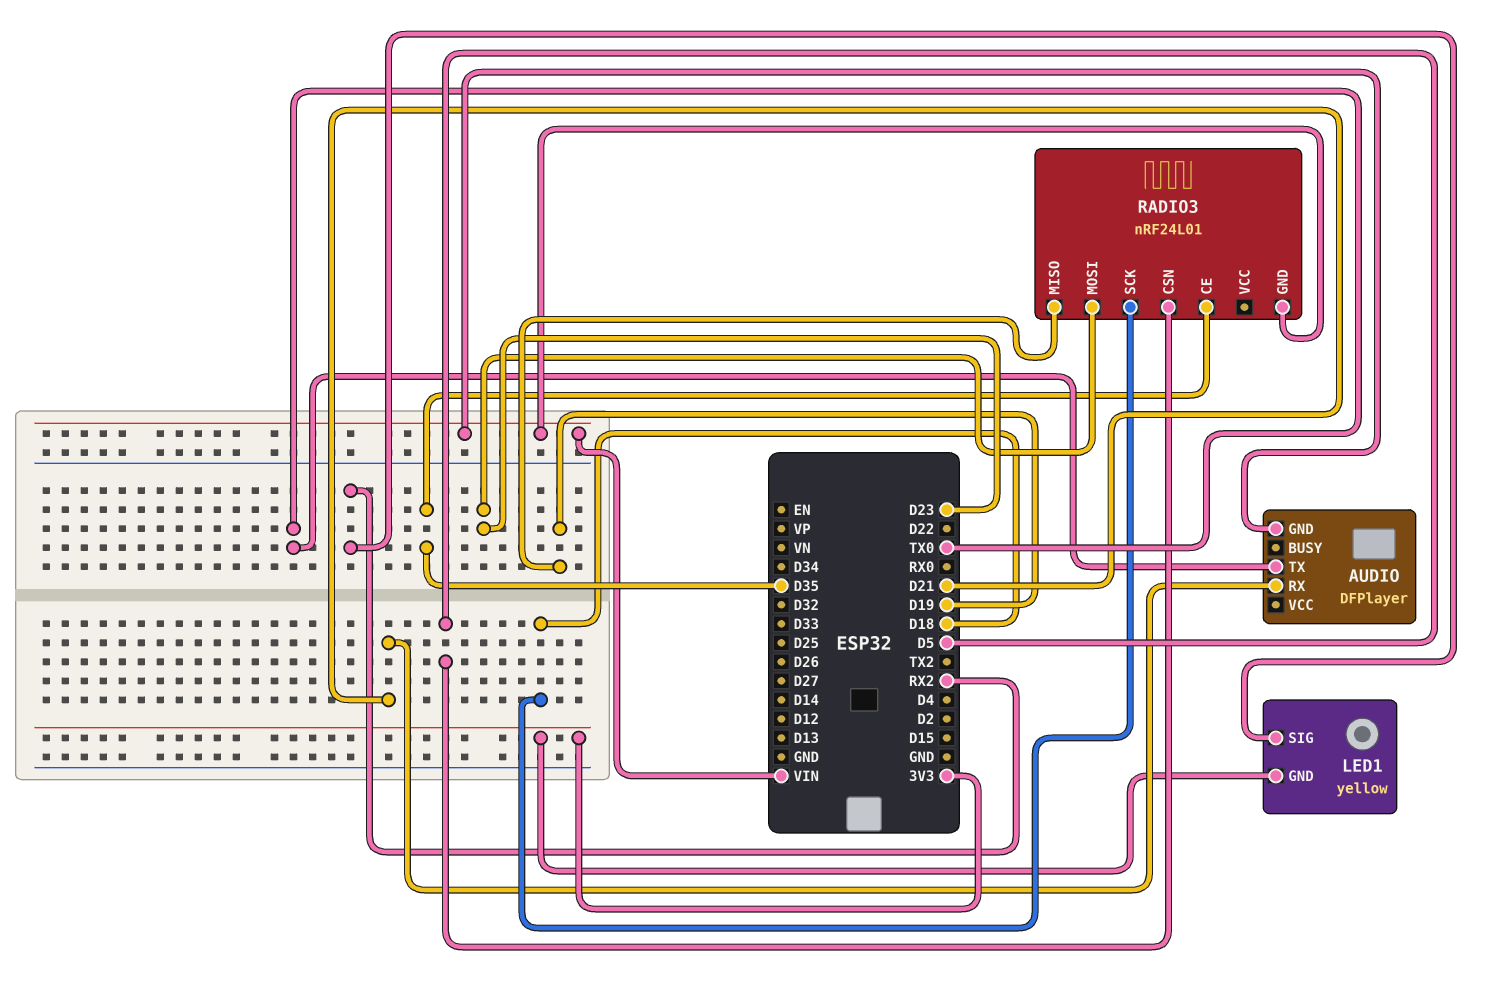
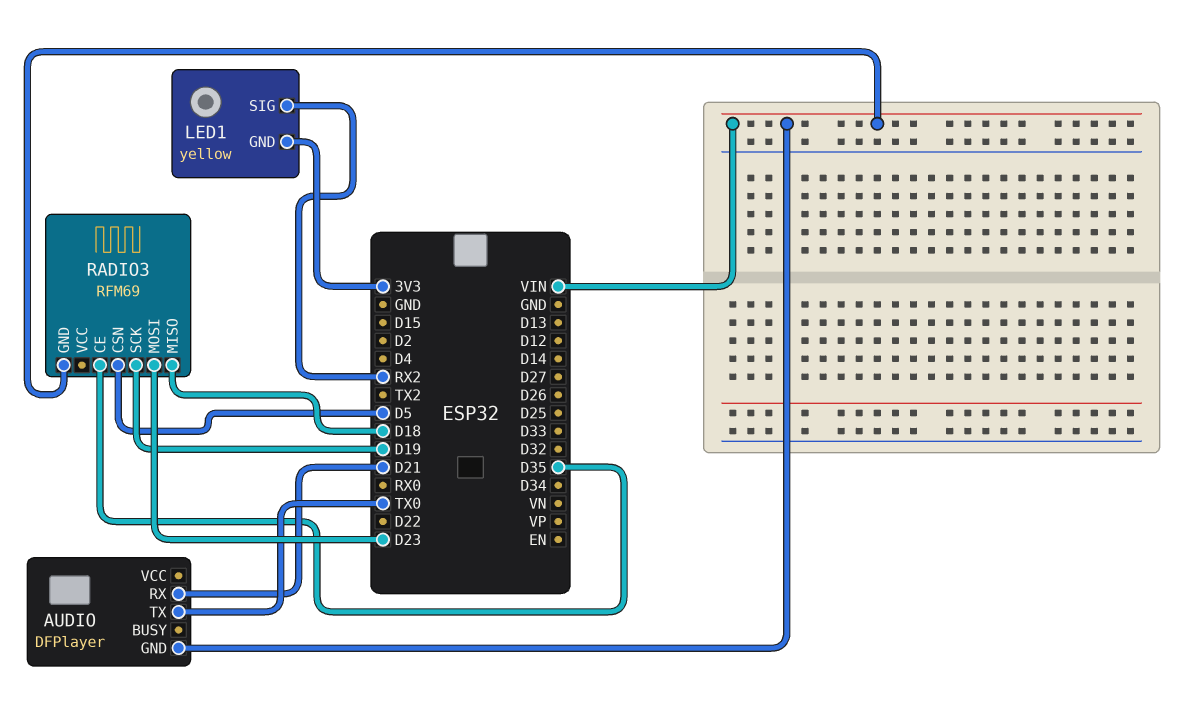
RADIO3: nRF24L01 -> RFM69
RADIO3 pin MISO: D19 -> D18
RADIO3 pin SCK: D18 -> D19

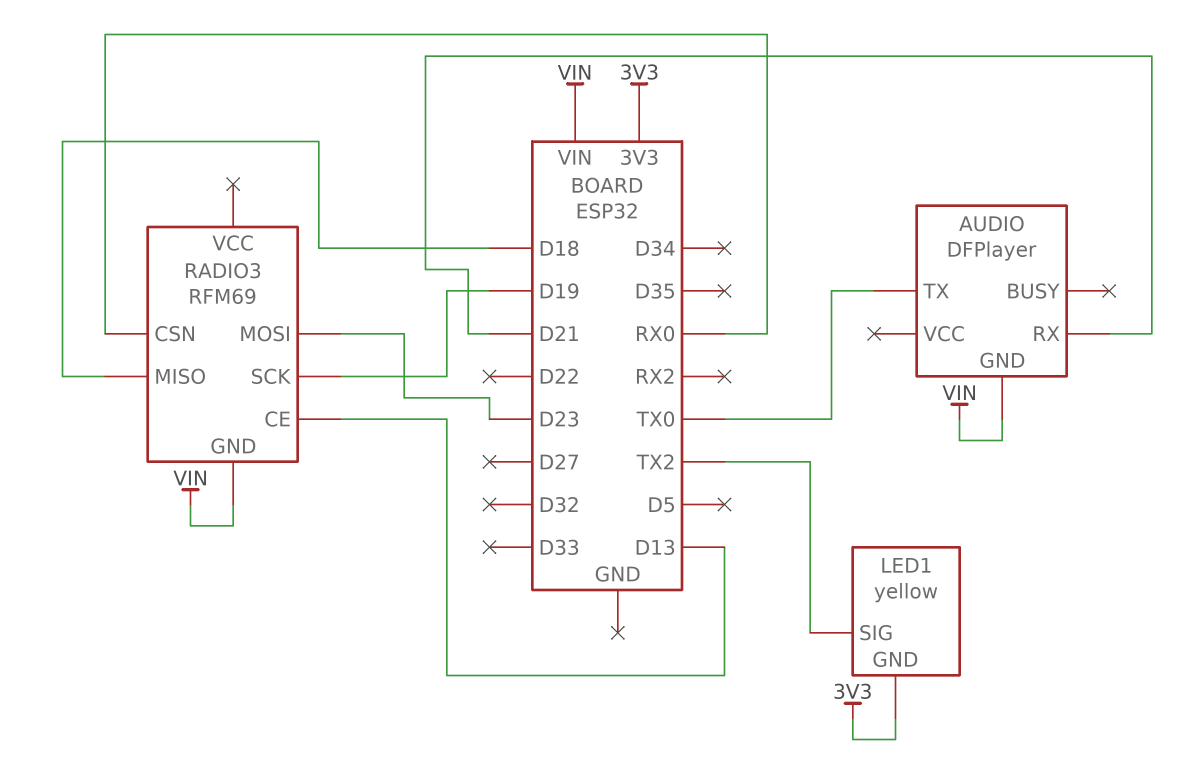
LED1 pin SIG: RX2 -> TX2
RADIO3 pin CE: D35 -> D13
RADIO3 pin CSN: D5 -> RX0

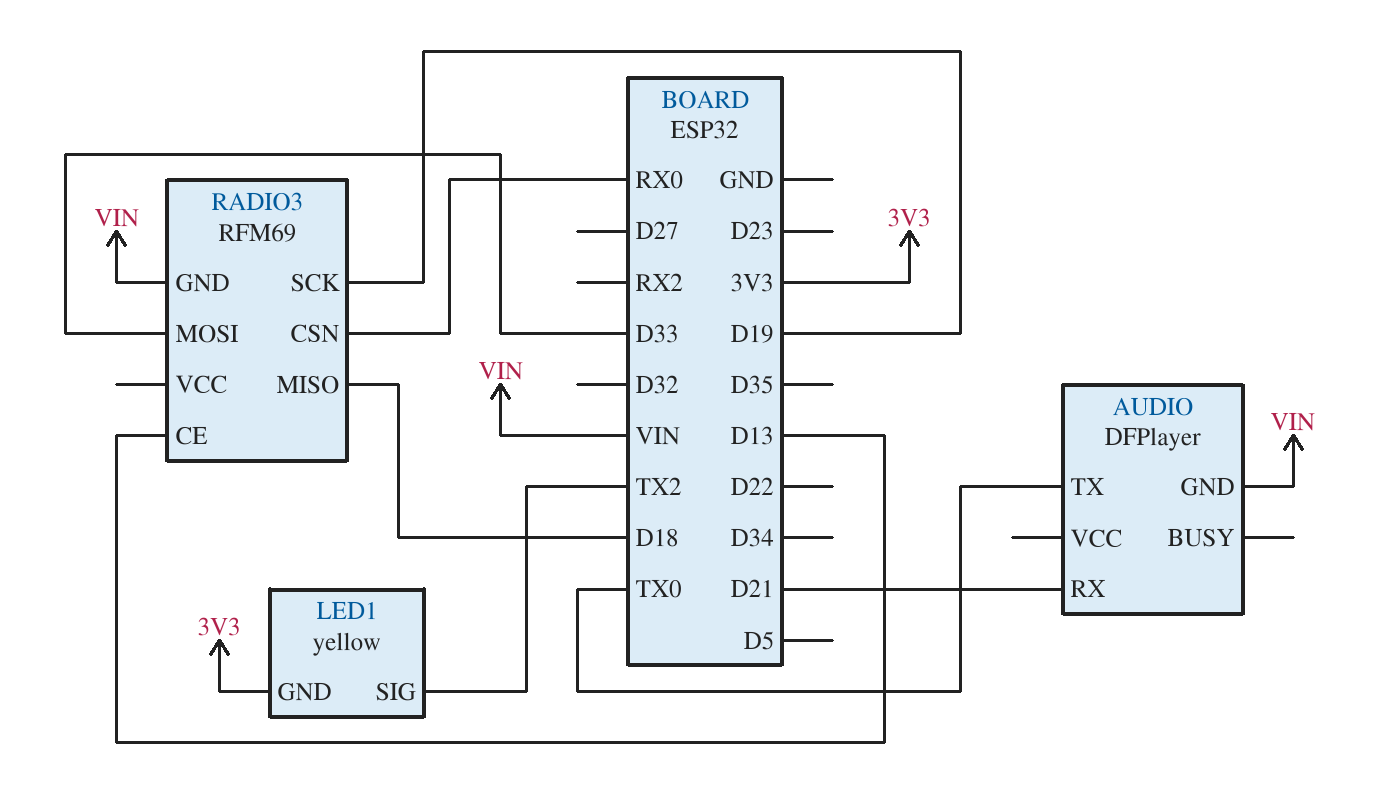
RADIO3 pin MOSI: D23 -> D33

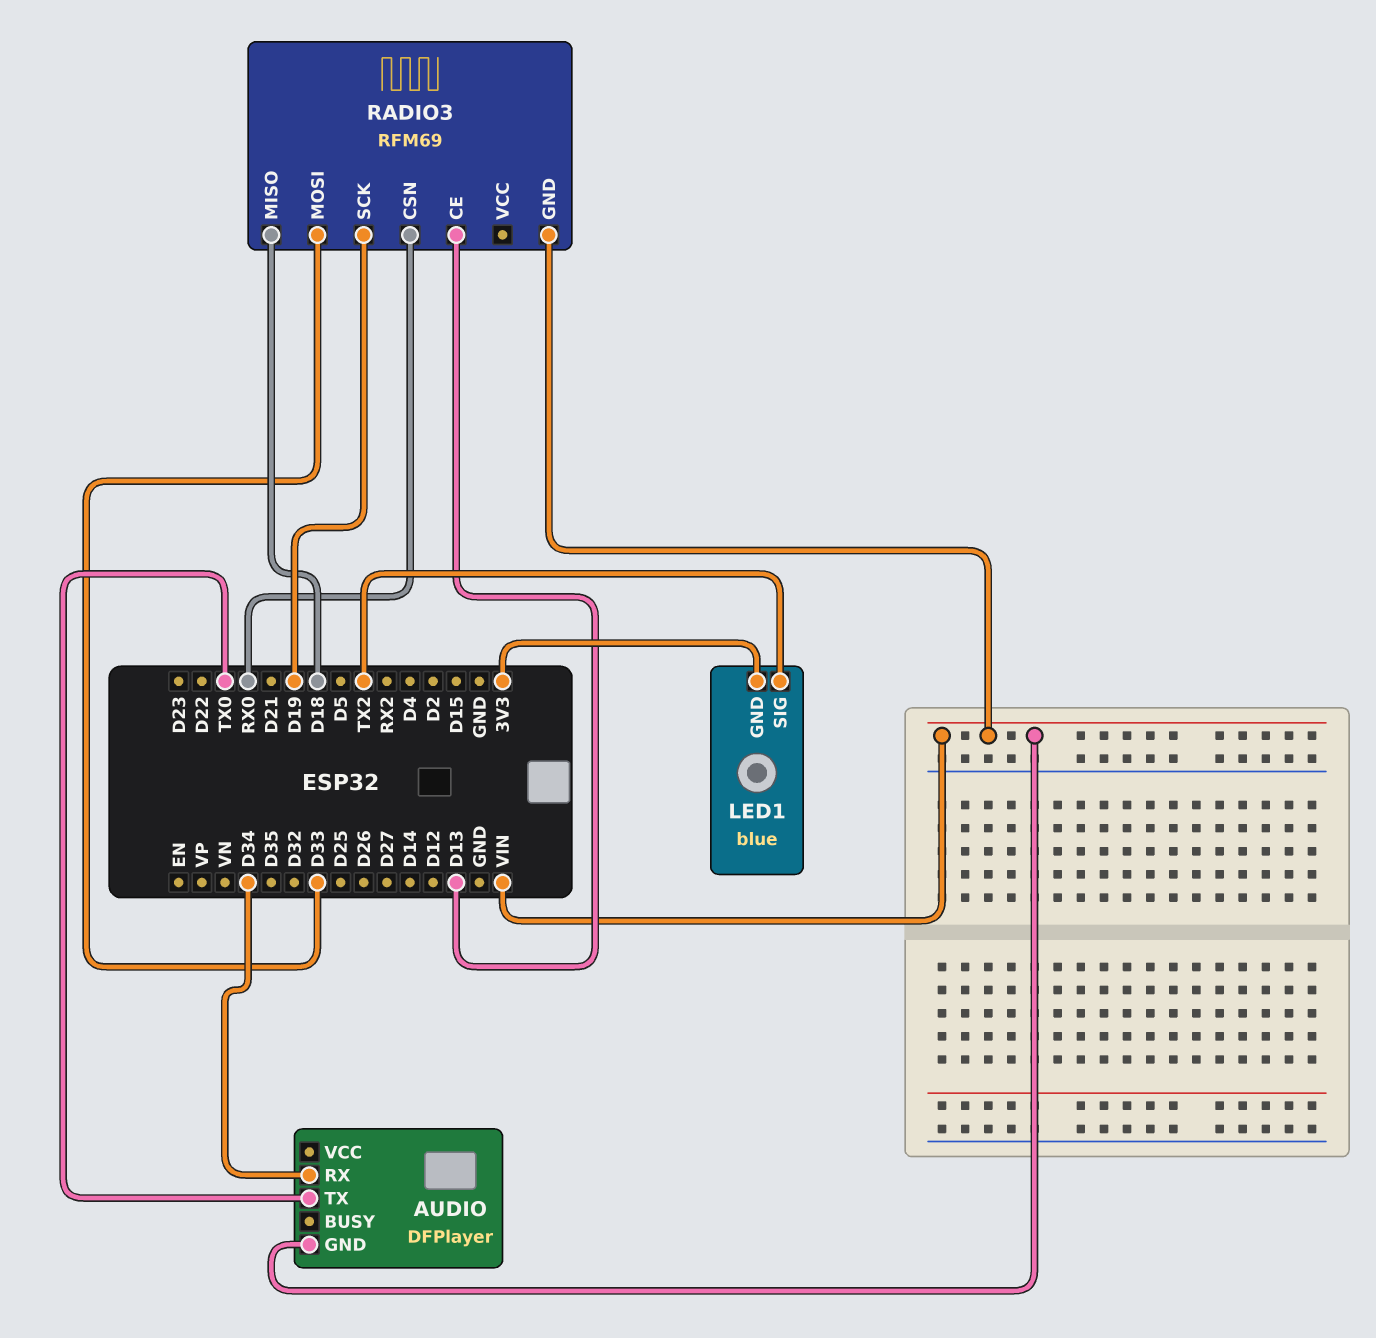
AUDIO pin RX: D21 -> D34
LED1: yellow -> blue

